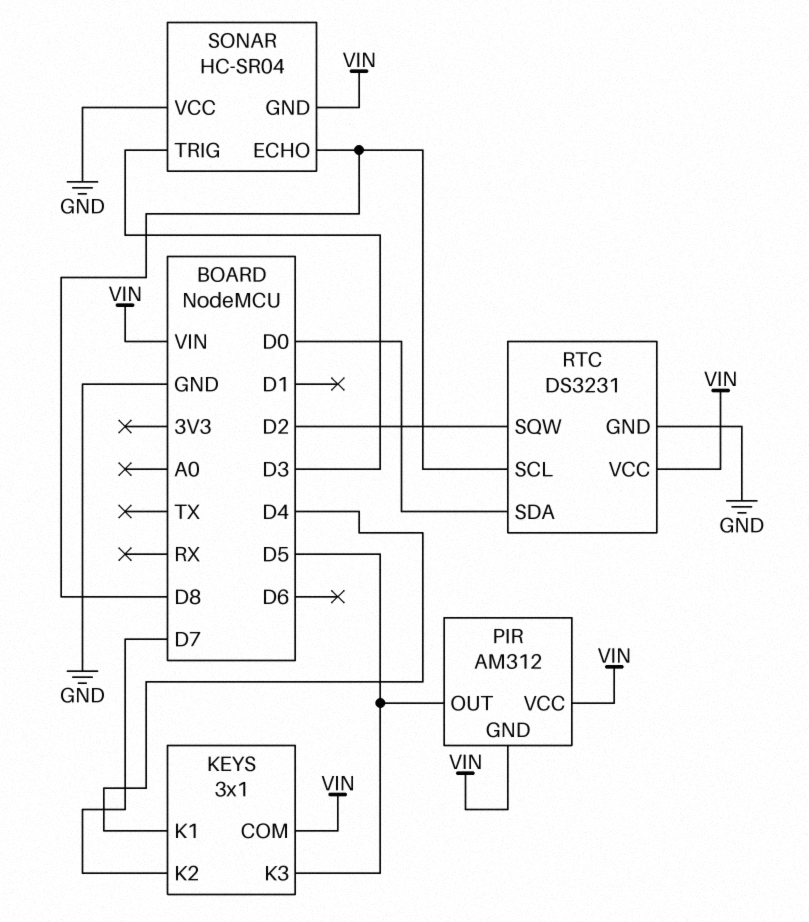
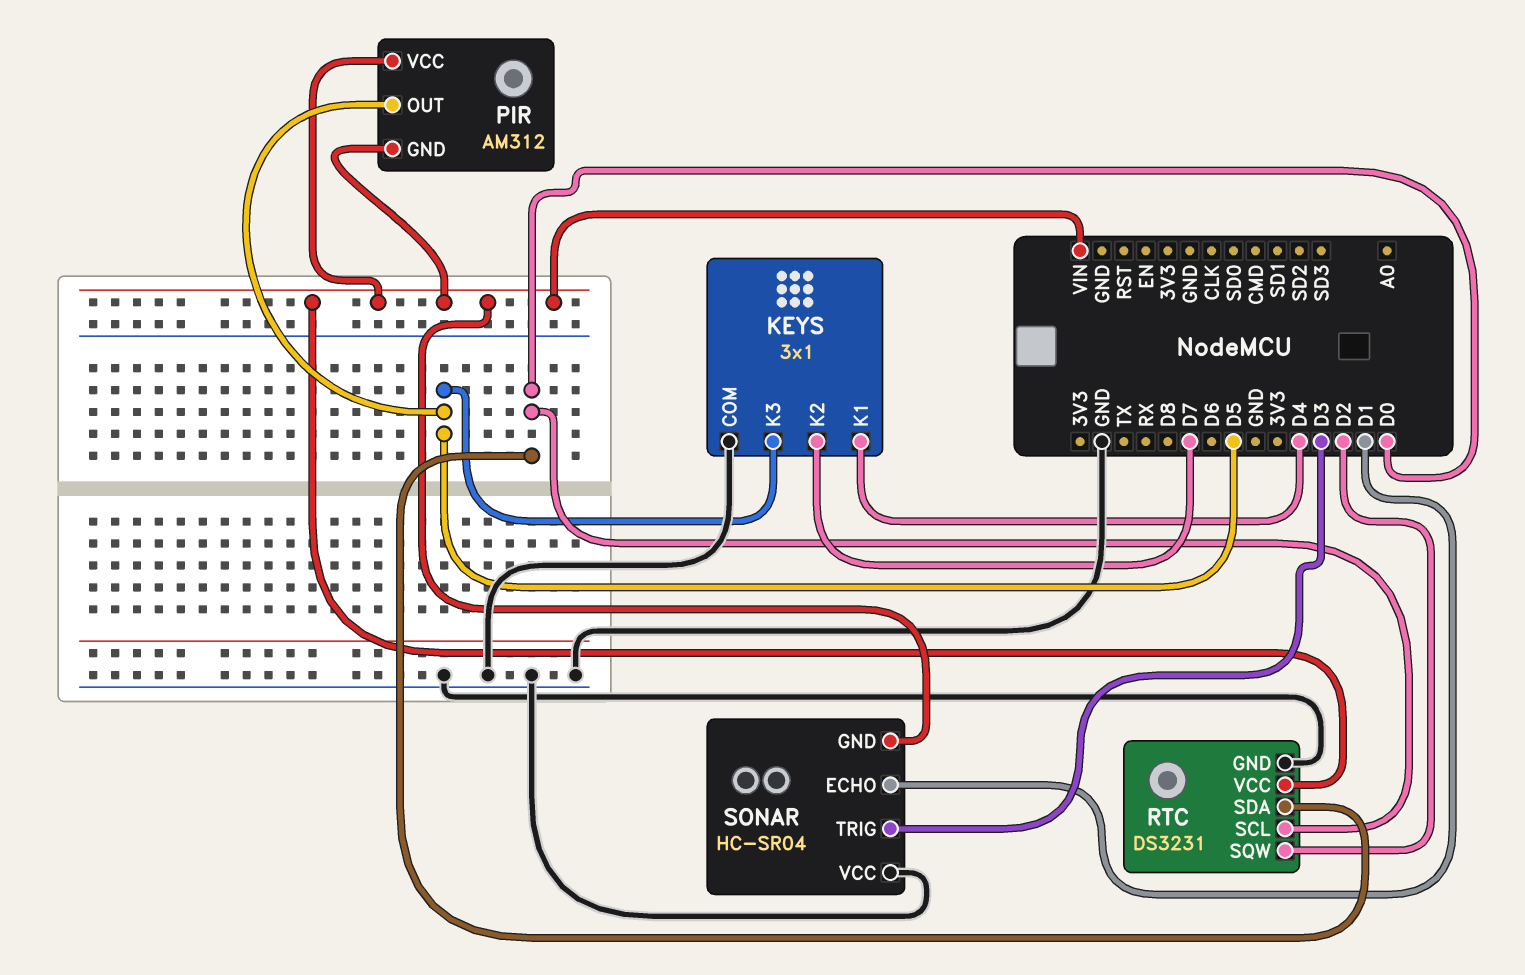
KEYS pin COM: VIN -> GND
RTC pin SCL: D8 -> D0
SONAR pin ECHO: D8 -> D1

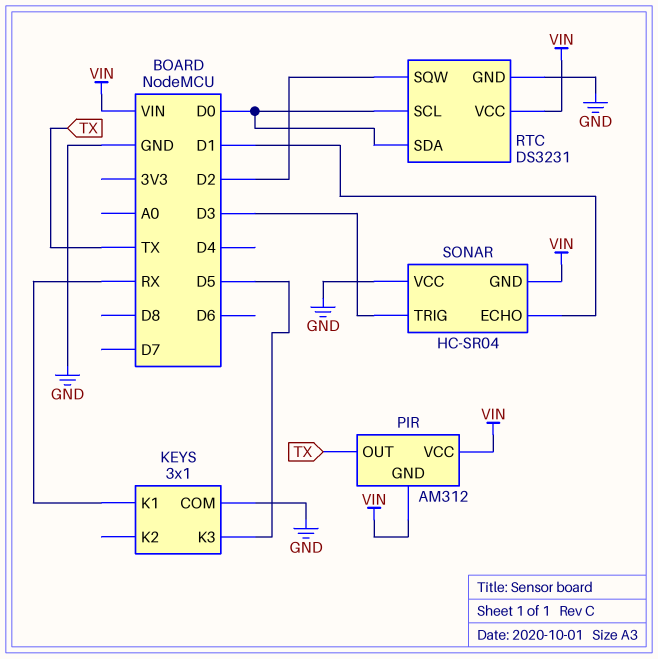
KEYS pin K1: D4 -> RX
KEYS pin K2: D7 -> none
PIR pin OUT: D5 -> TX

